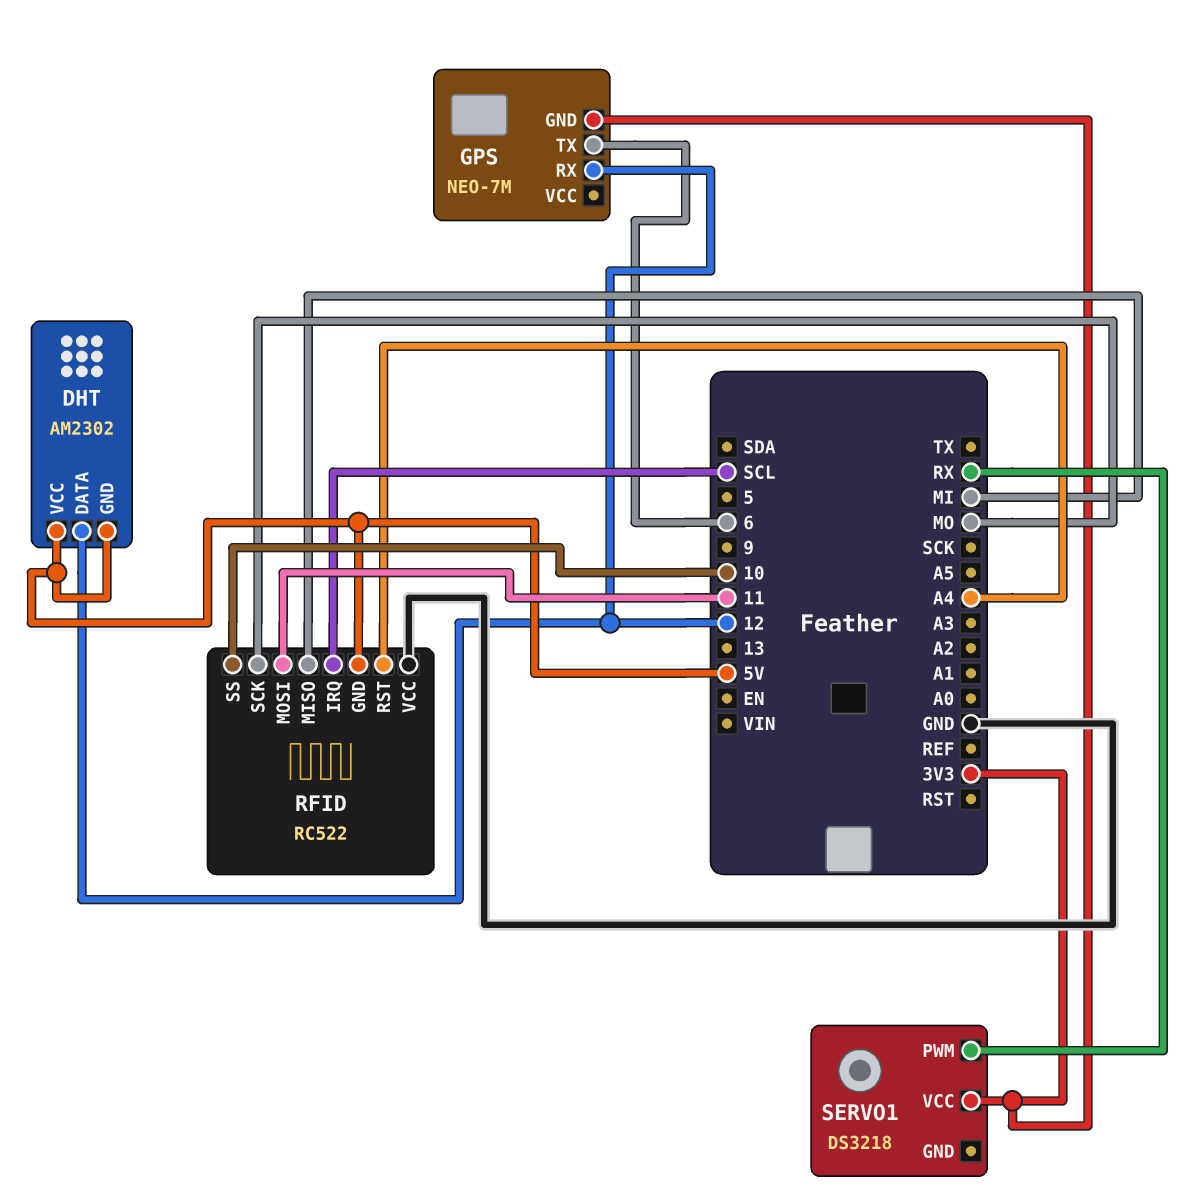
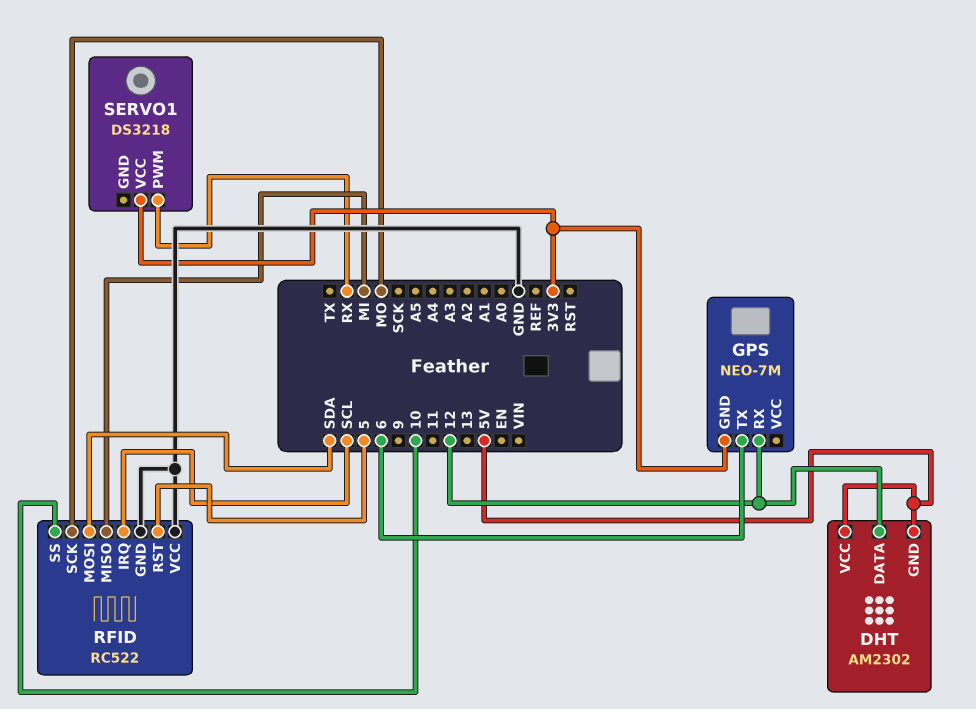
RFID pin GND: 5V -> GND
RFID pin MOSI: 11 -> SDA
RFID pin RST: A4 -> 5

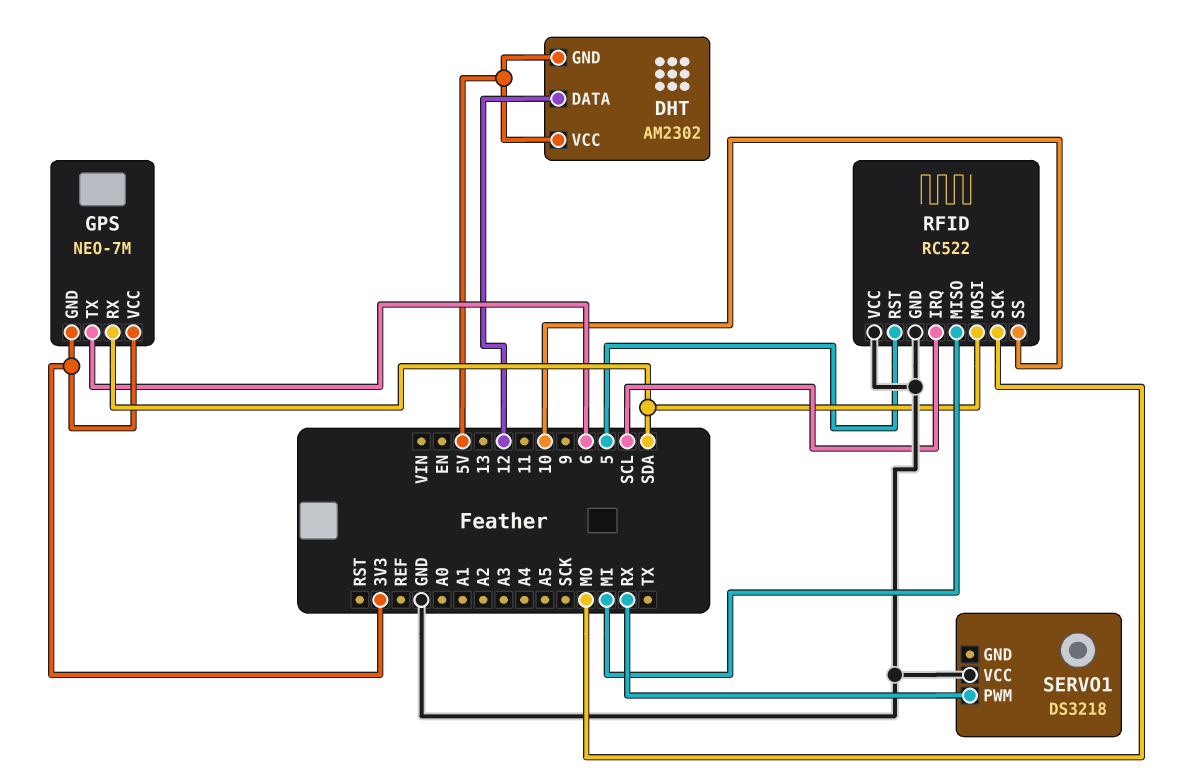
GPS pin RX: 12 -> SDA
GPS pin VCC: none -> 3V3
SERVO1 pin VCC: 3V3 -> GND

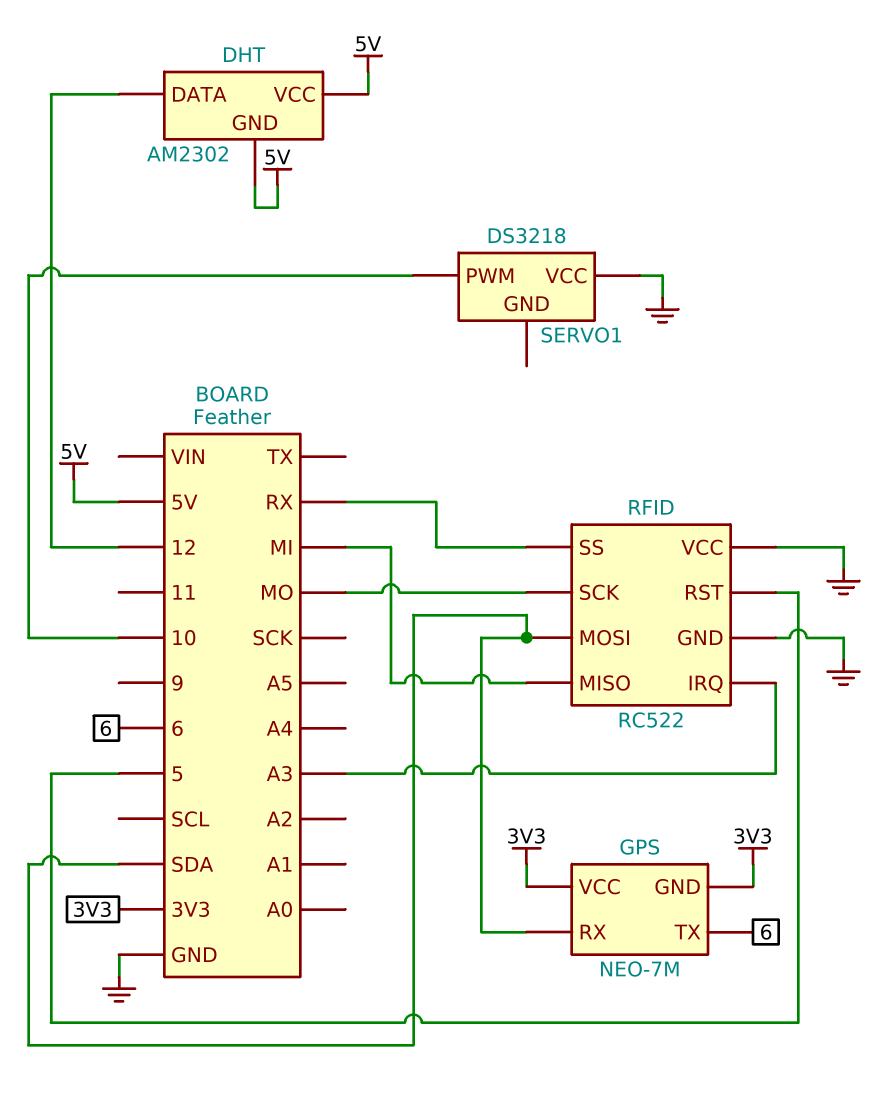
RFID pin IRQ: SCL -> A3
RFID pin SS: 10 -> RX
SERVO1 pin PWM: RX -> 10

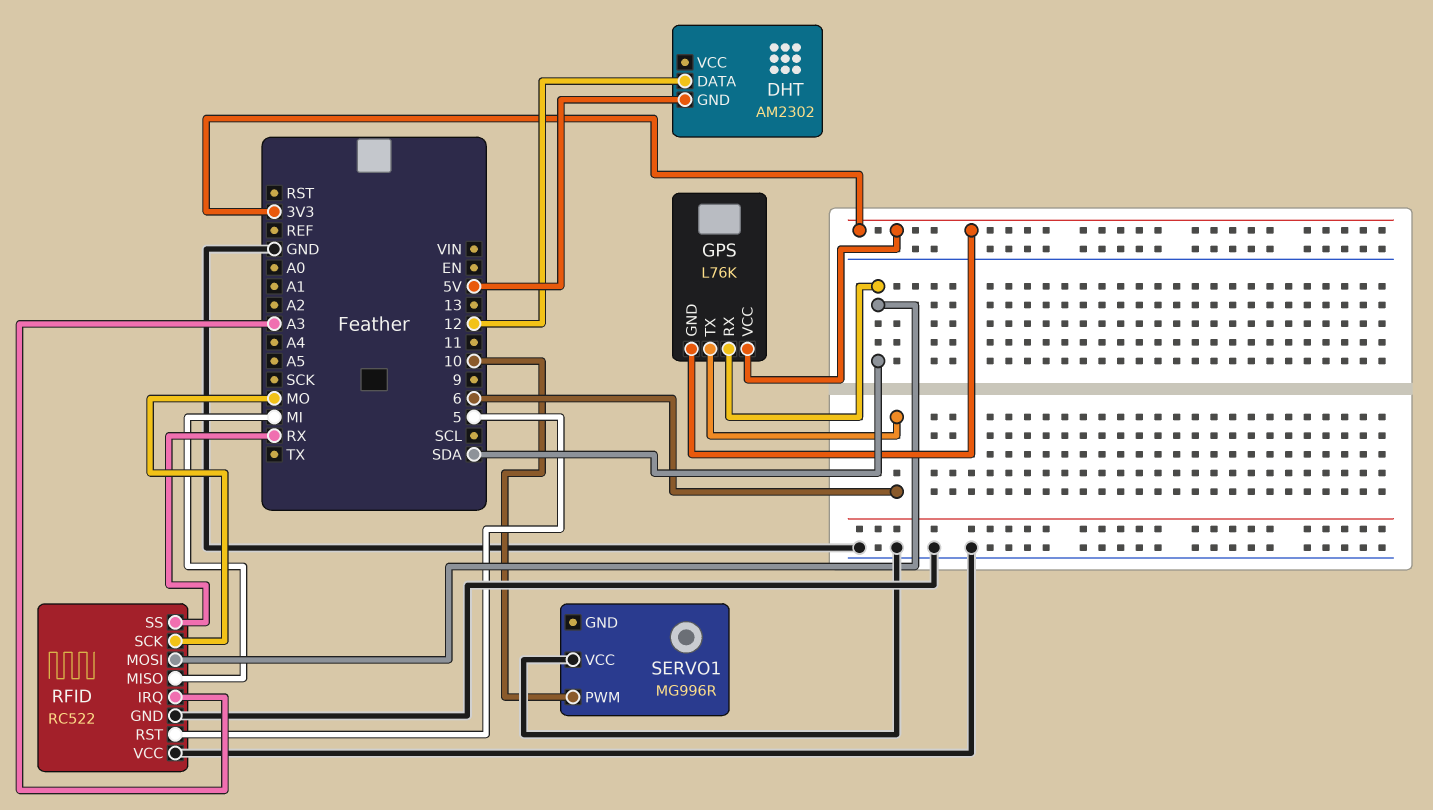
DHT pin VCC: 5V -> none
GPS: NEO-7M -> L76K
SERVO1: DS3218 -> MG996R

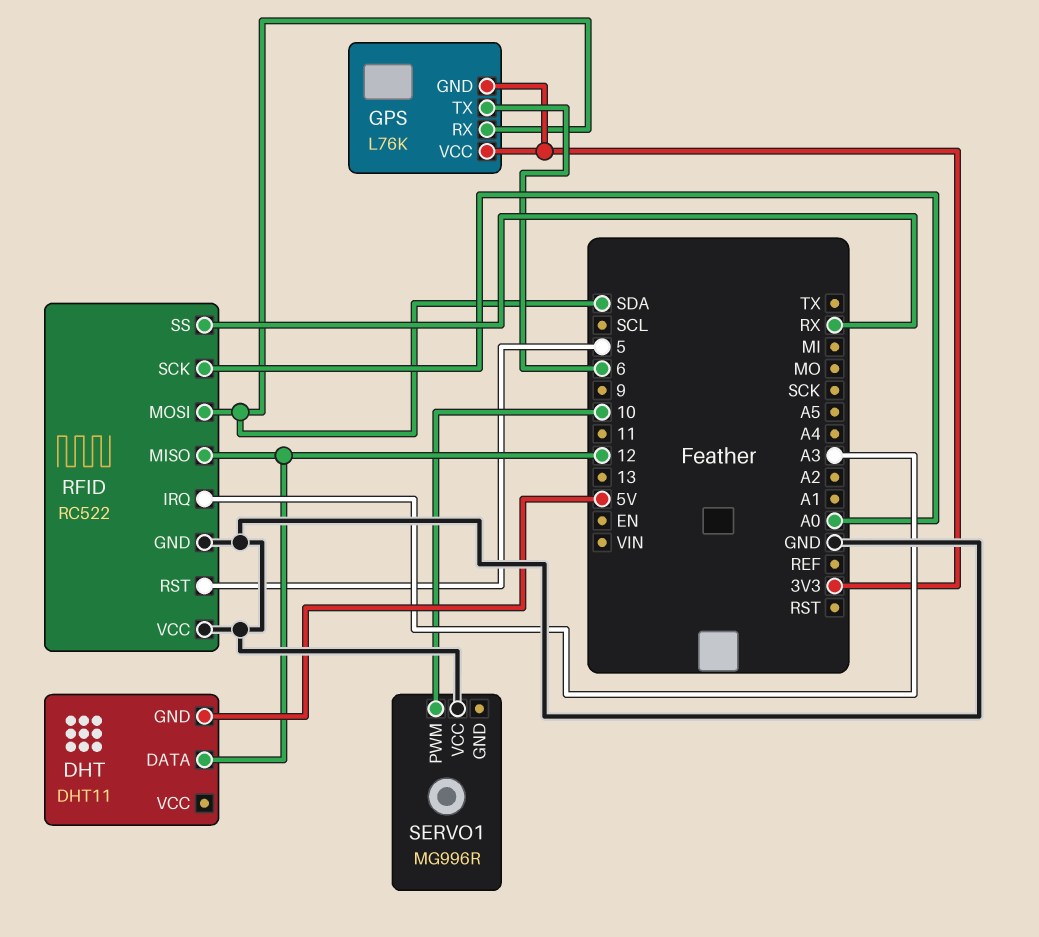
DHT: AM2302 -> DHT11
RFID pin MISO: MI -> 12
RFID pin SCK: MO -> A0

